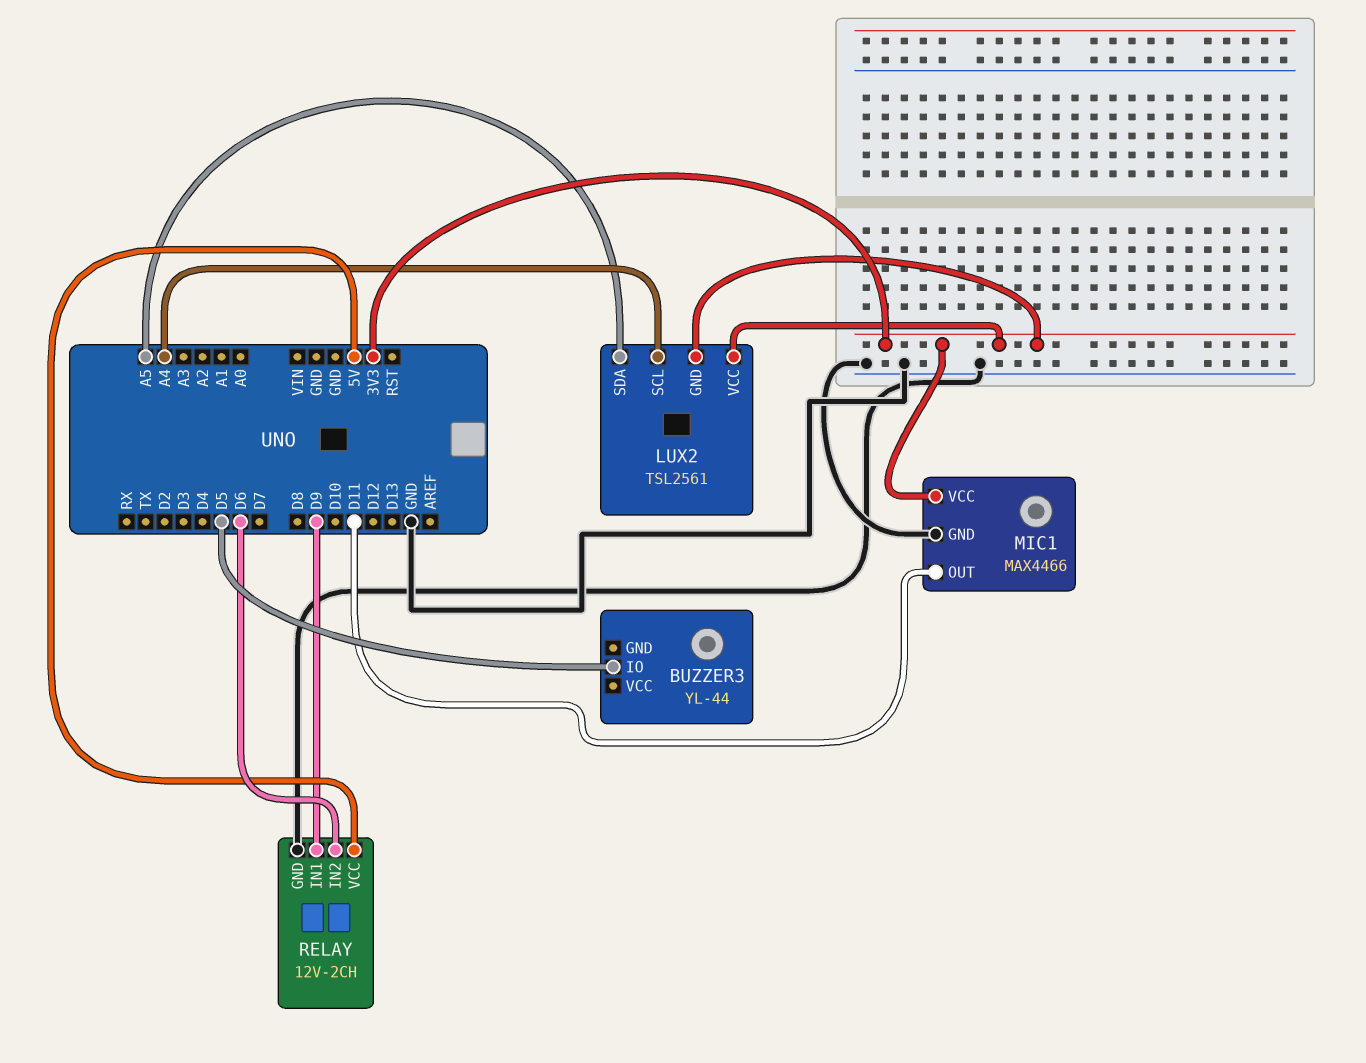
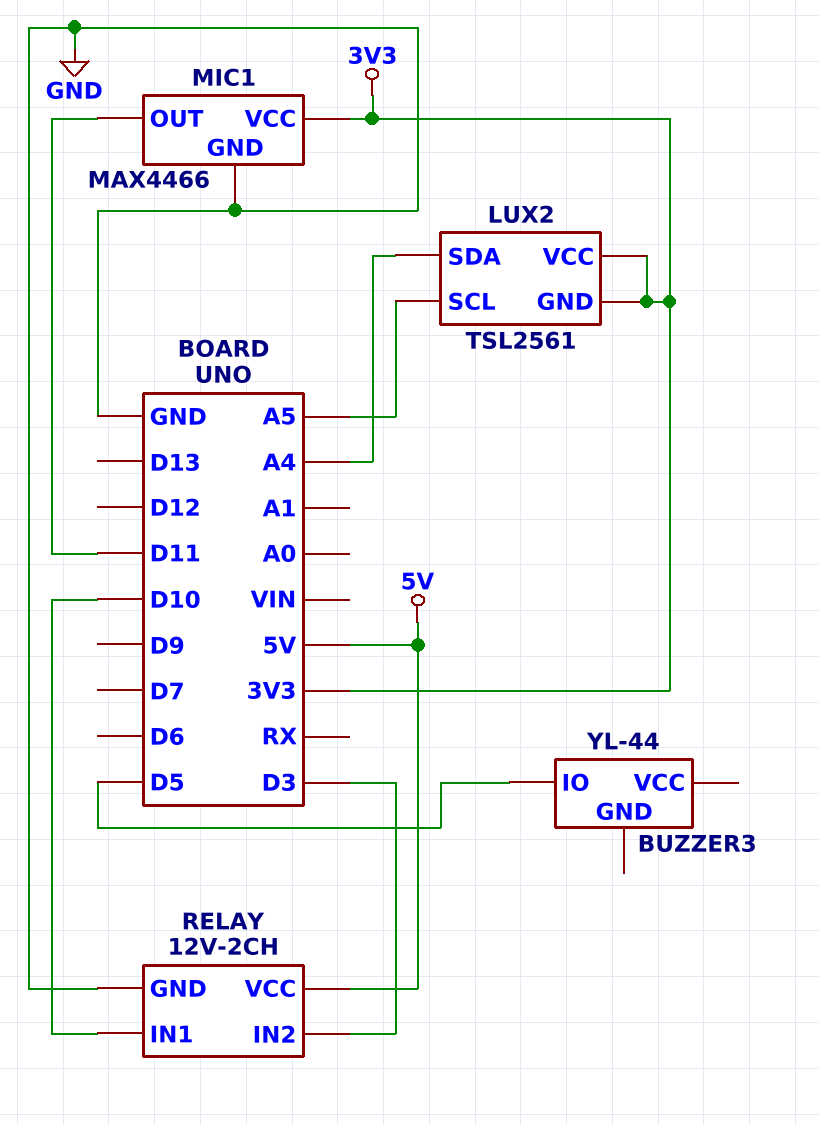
LUX2 pin SCL: A4 -> A5
LUX2 pin SDA: A5 -> A4
RELAY pin IN1: D9 -> D10
RELAY pin IN2: D6 -> D3

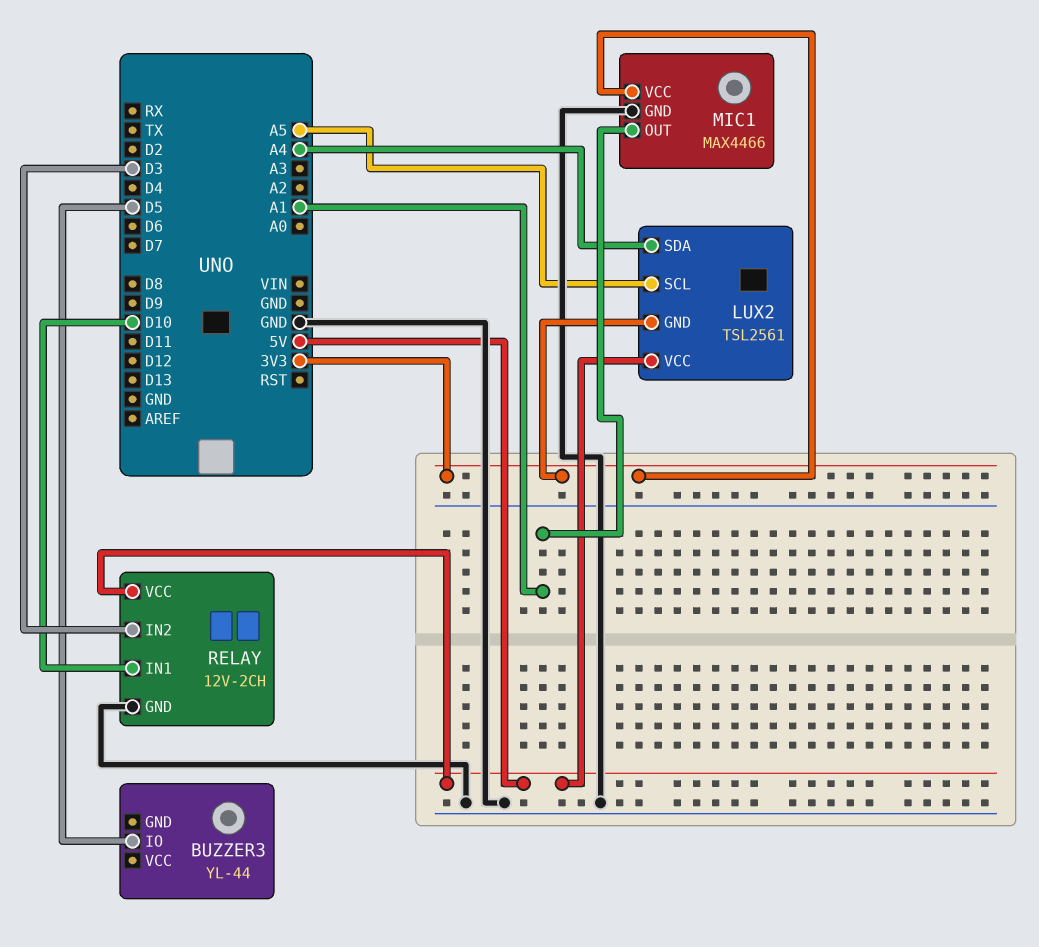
LUX2 pin VCC: 3V3 -> 5V
MIC1 pin OUT: D11 -> A1

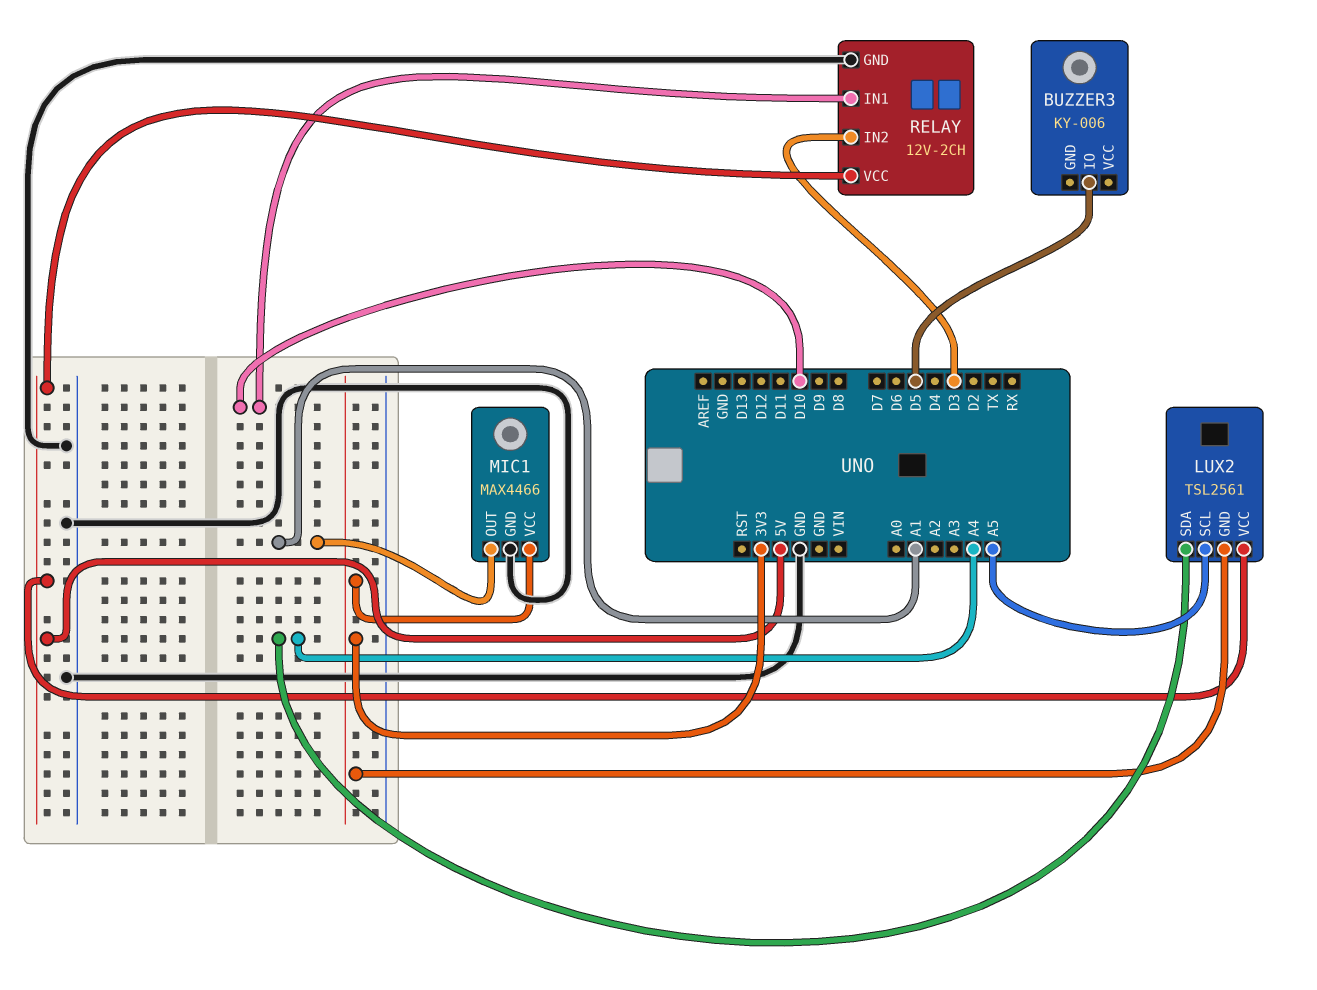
BUZZER3: YL-44 -> KY-006

